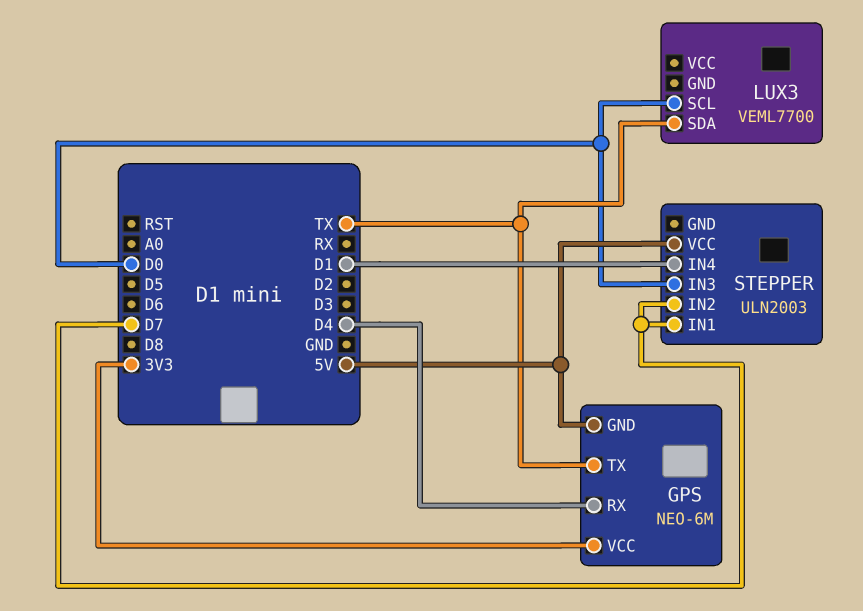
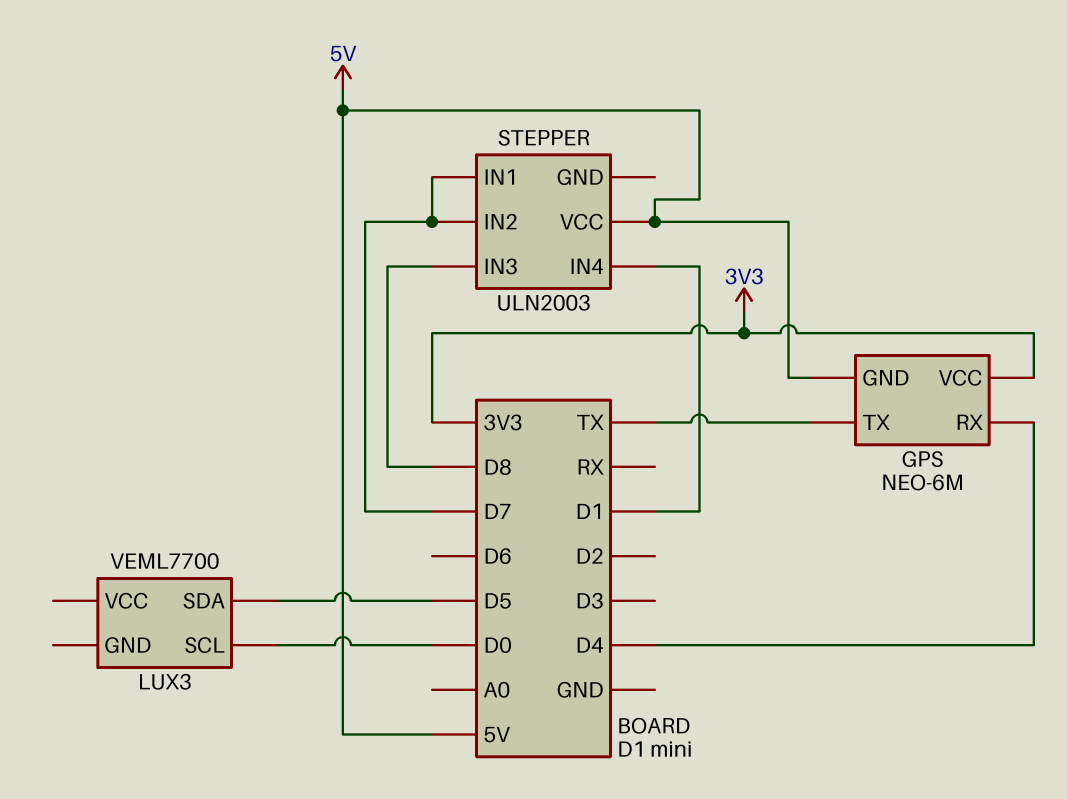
LUX3 pin SDA: TX -> D5
STEPPER pin IN3: D0 -> D8

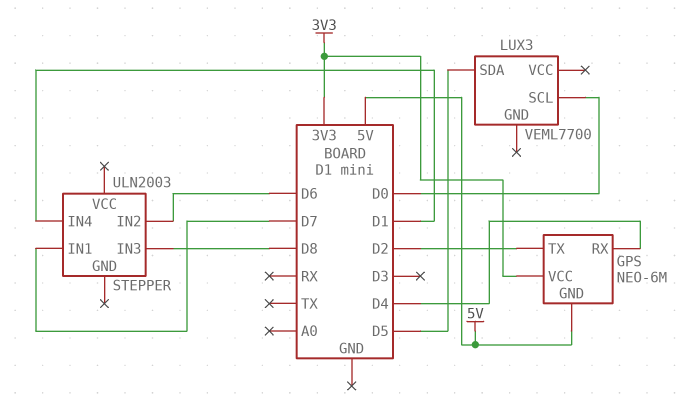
GPS pin TX: TX -> D2
STEPPER pin IN2: D7 -> D6
STEPPER pin VCC: 5V -> none

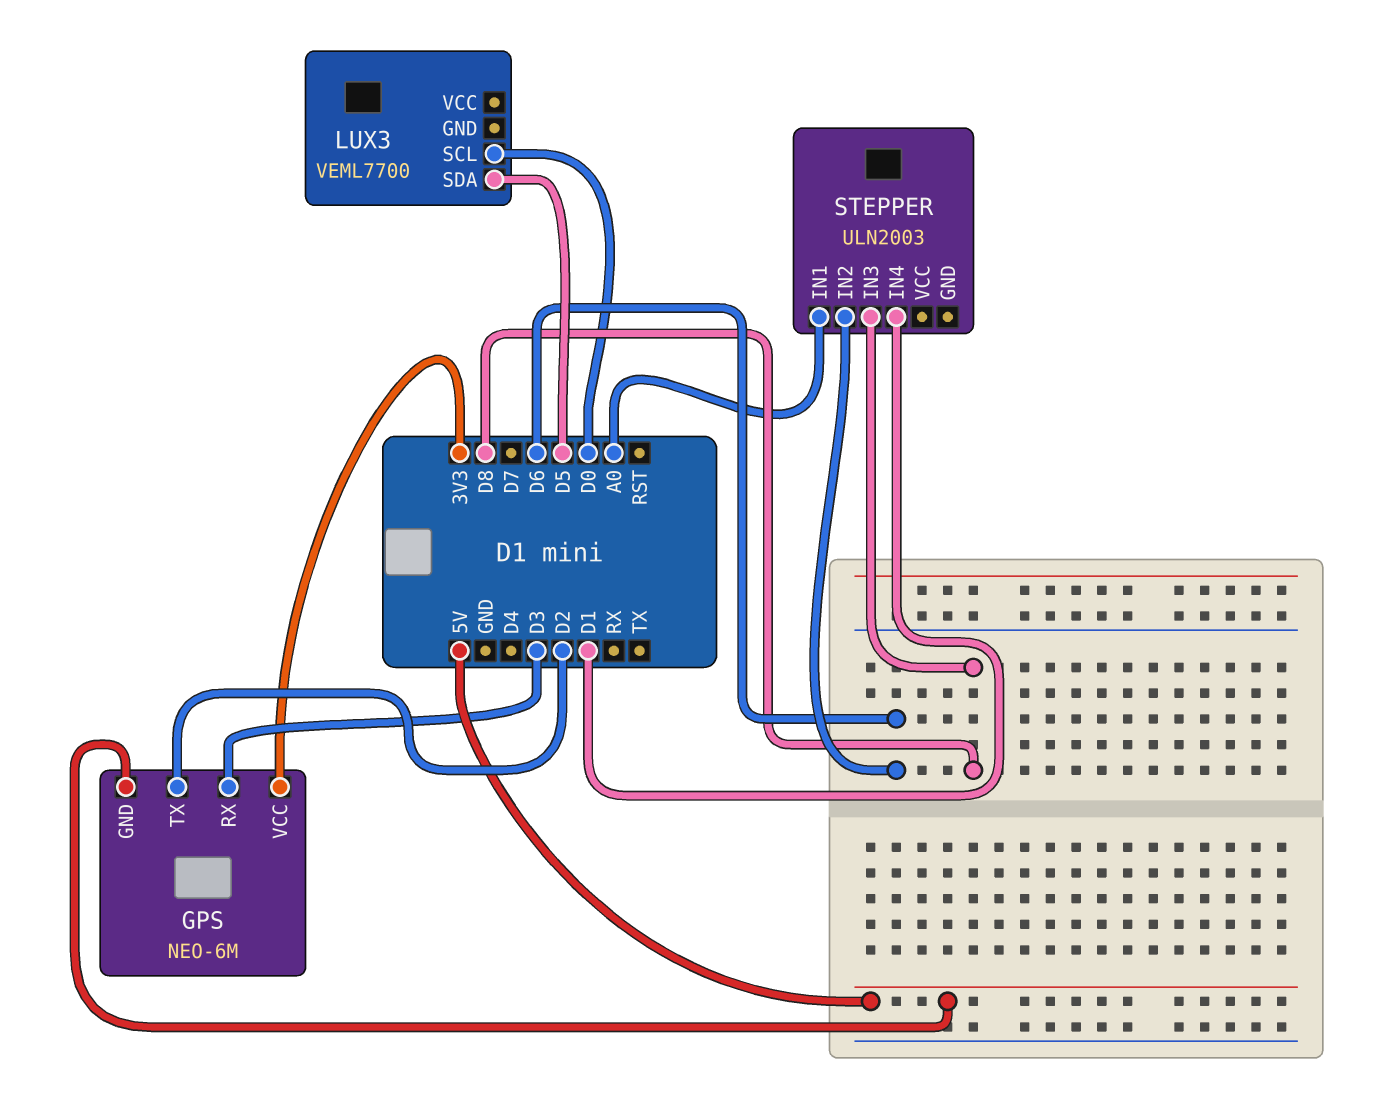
GPS pin RX: D4 -> D3
STEPPER pin IN1: D7 -> A0

